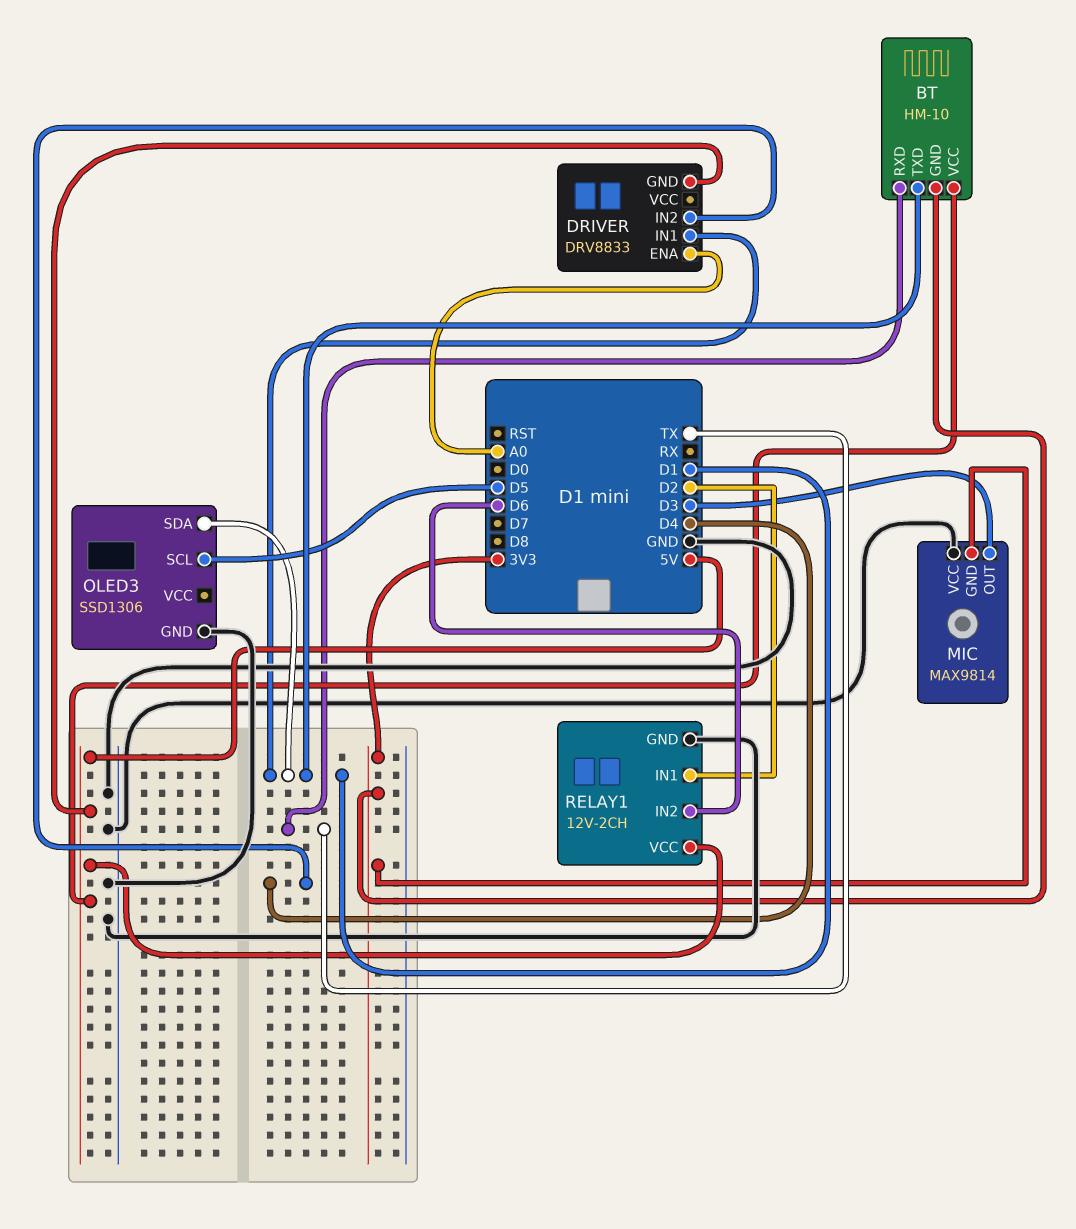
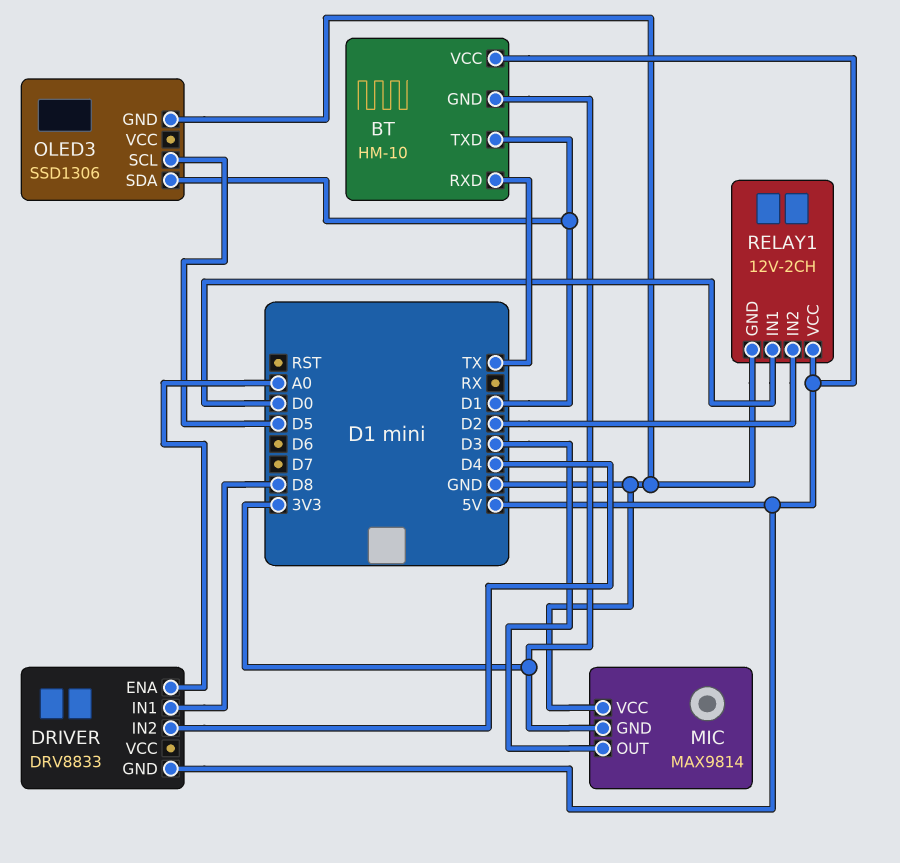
DRIVER pin IN1: D1 -> D8
RELAY1 pin IN1: D2 -> D0
RELAY1 pin IN2: D6 -> D2

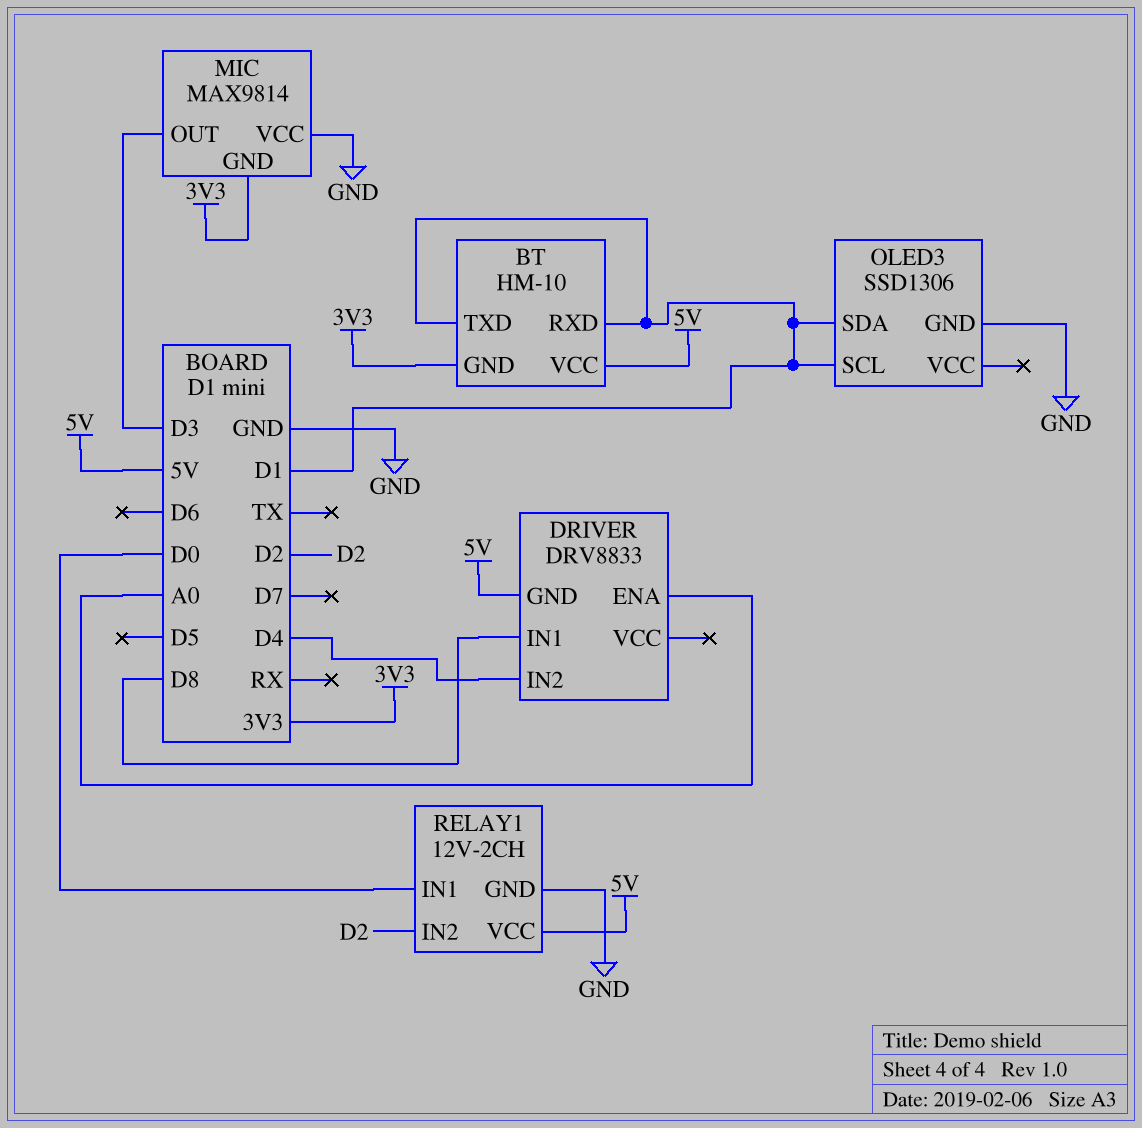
BT pin RXD: TX -> D1
OLED3 pin SCL: D5 -> D1

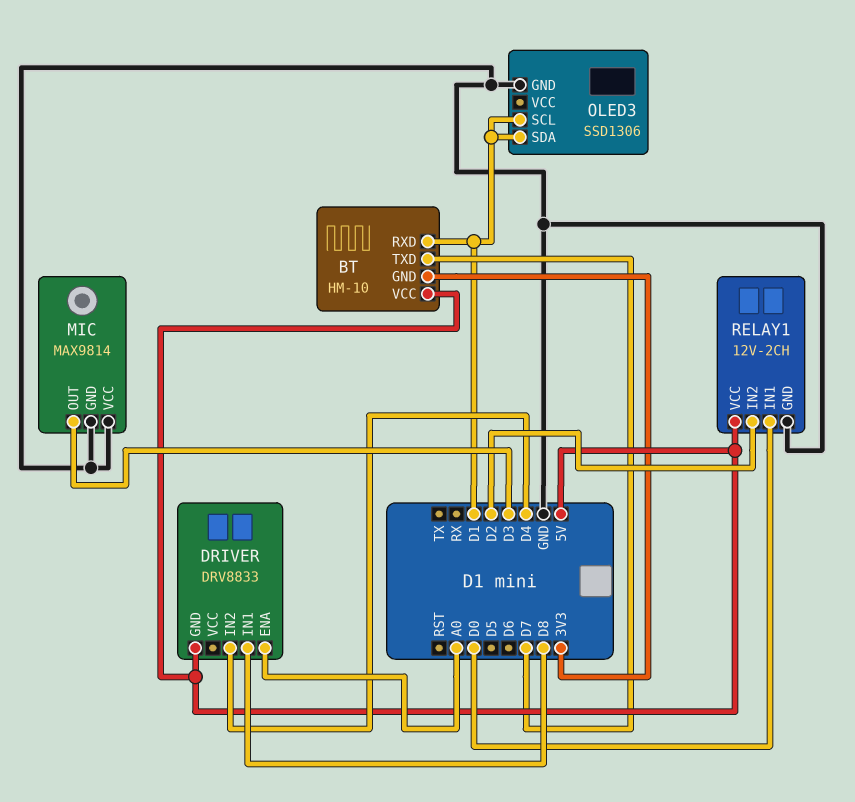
BT pin TXD: D1 -> D7
MIC pin GND: 3V3 -> GND

